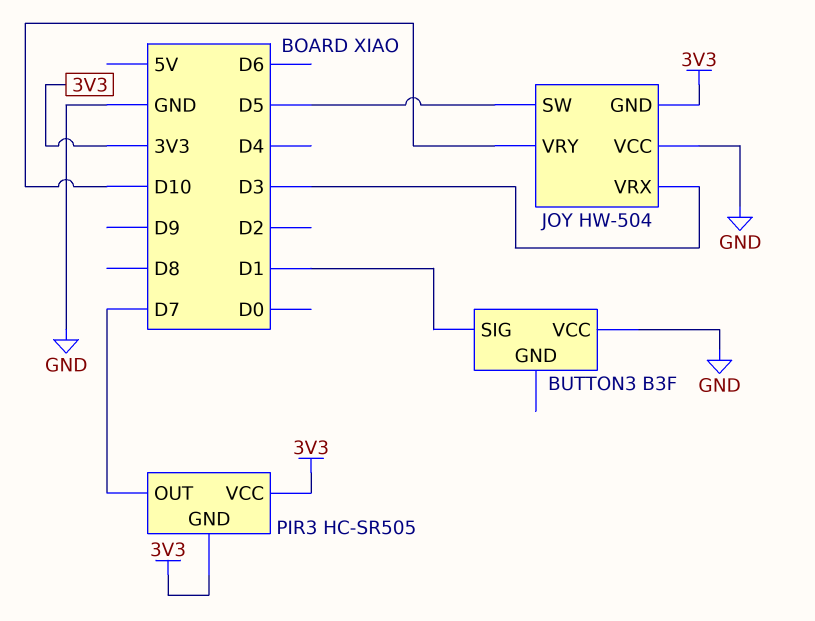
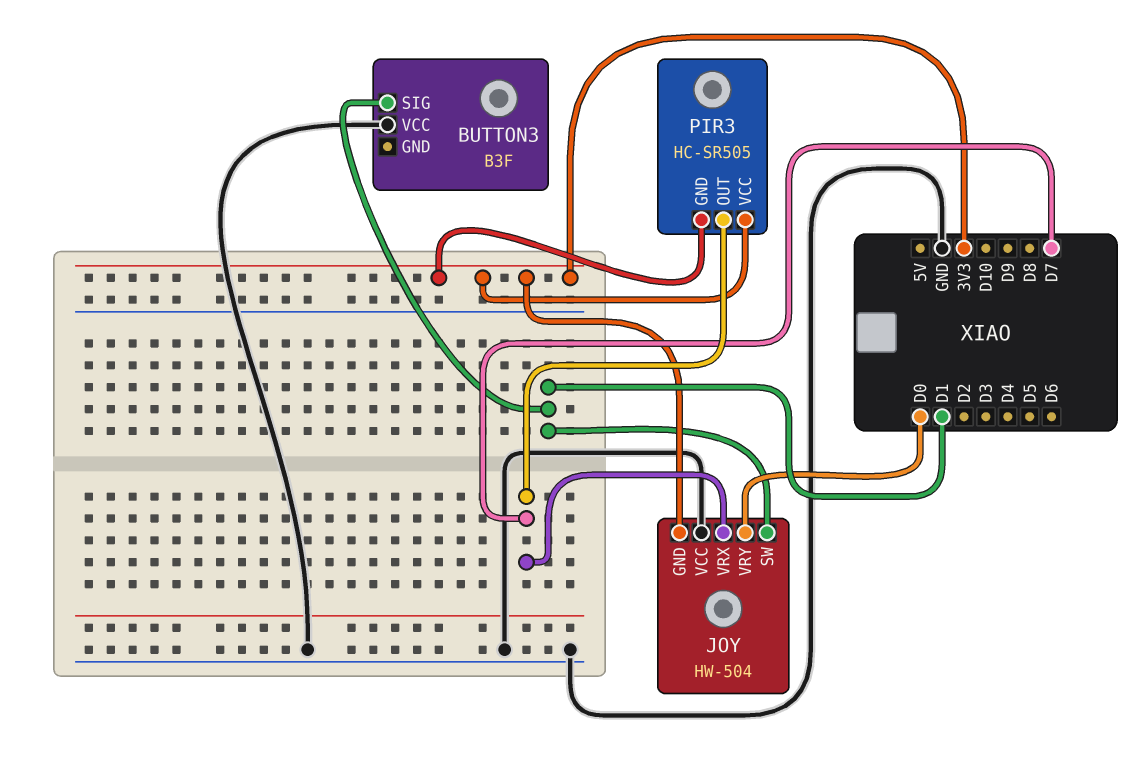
JOY pin SW: D5 -> D1
JOY pin VRX: D3 -> D7
JOY pin VRY: D10 -> D0

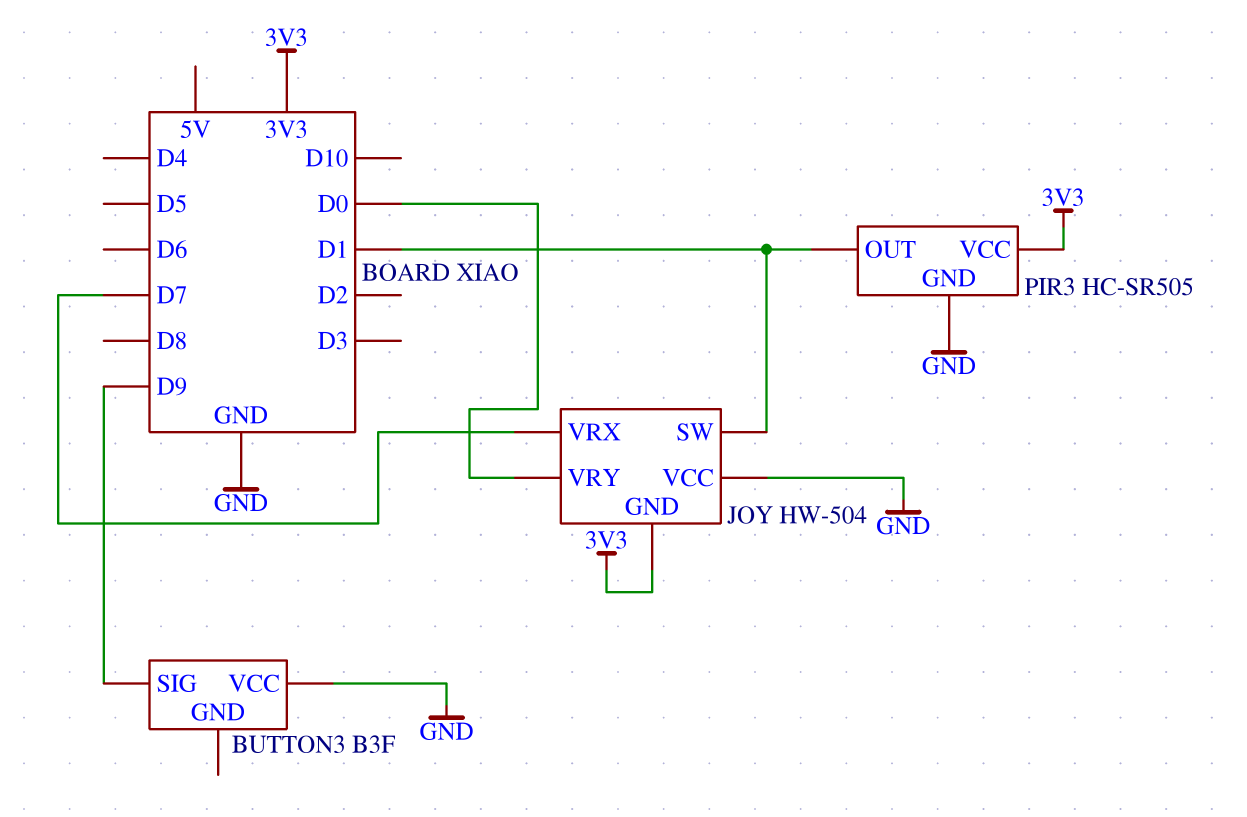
BUTTON3 pin SIG: D1 -> D9
PIR3 pin GND: 3V3 -> GND
PIR3 pin OUT: D7 -> D1

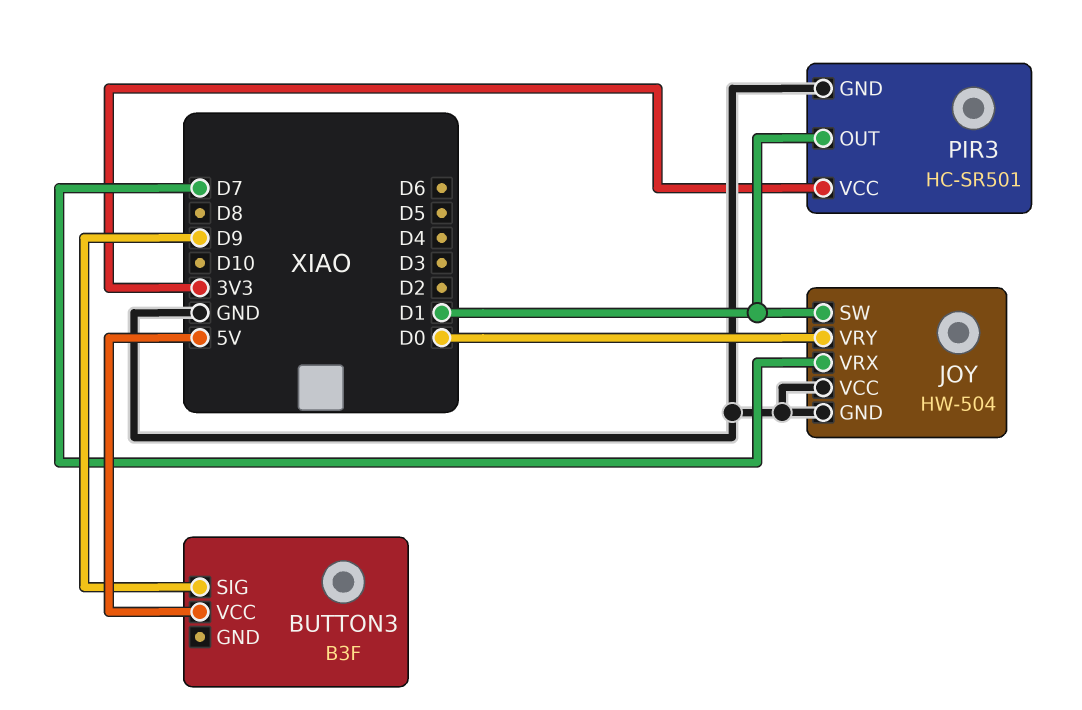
BUTTON3 pin VCC: GND -> 5V
JOY pin GND: 3V3 -> GND
PIR3: HC-SR505 -> HC-SR501

